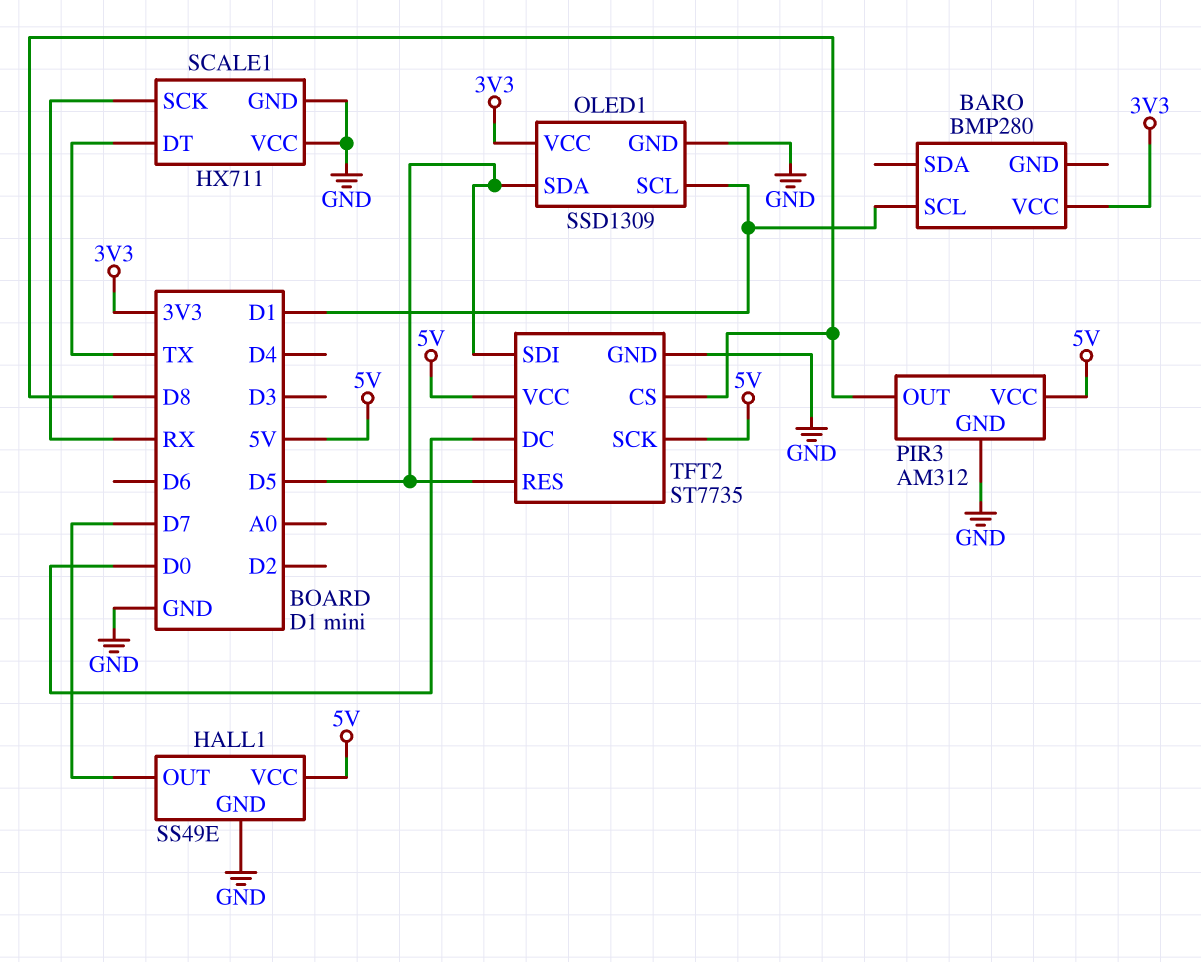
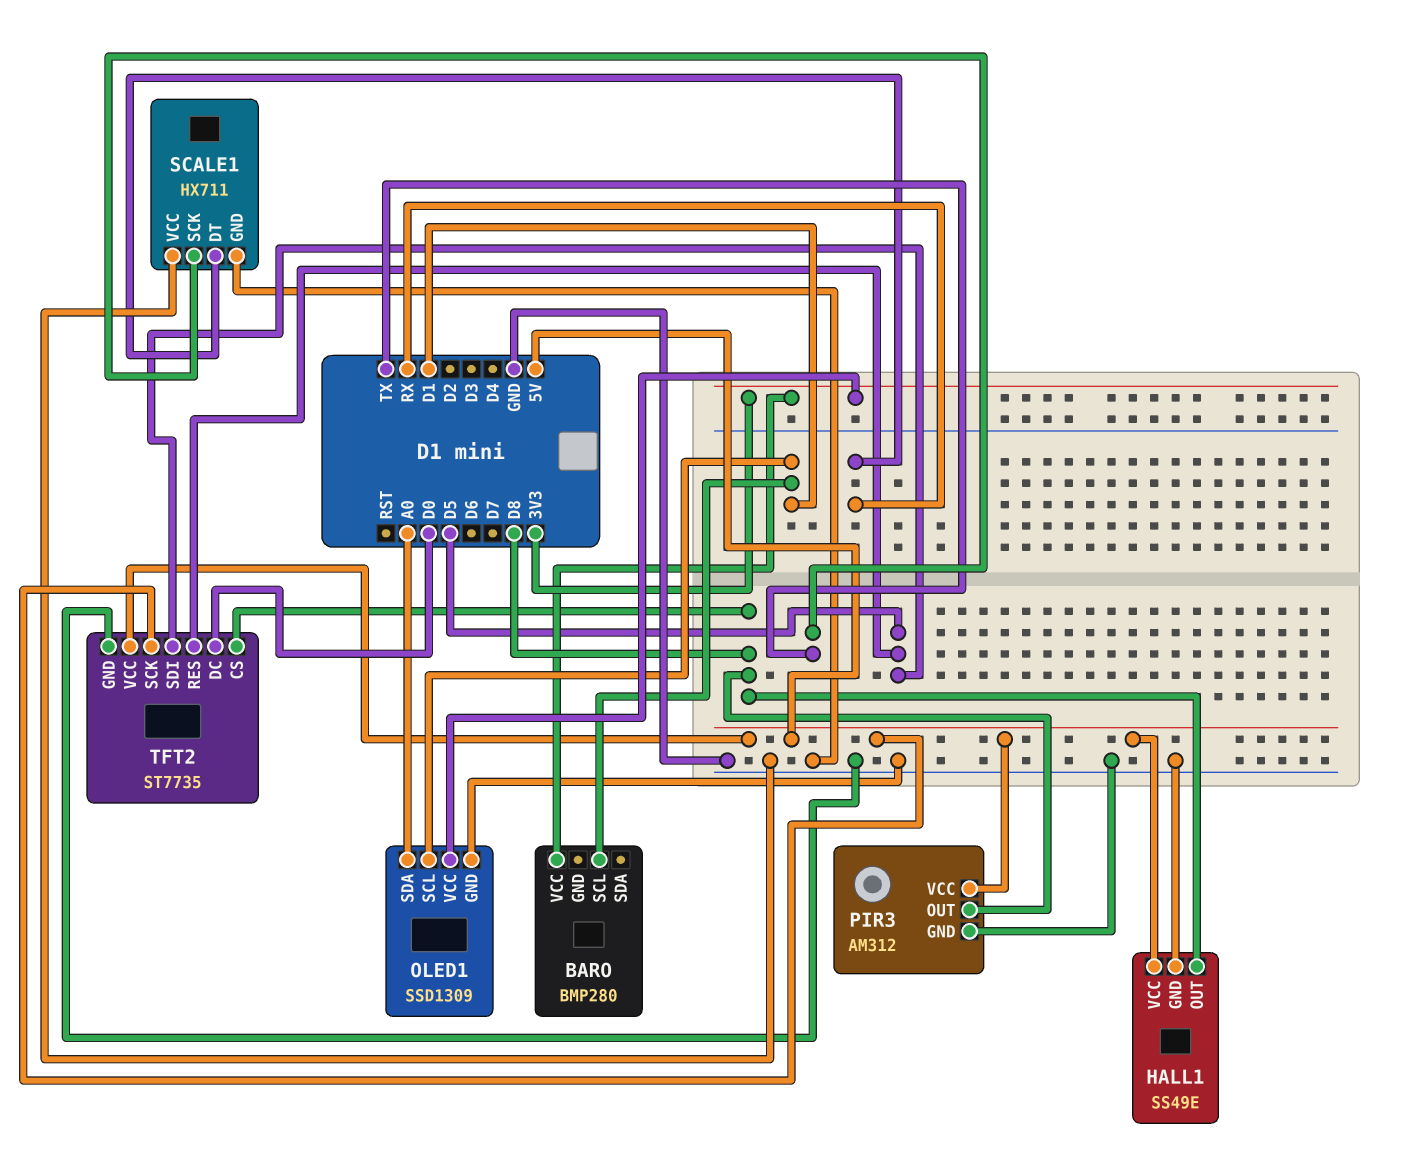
HALL1 pin OUT: D7 -> D8
OLED1 pin SDA: D5 -> A0
SCALE1 pin DT: TX -> RX
SCALE1 pin SCK: RX -> TX

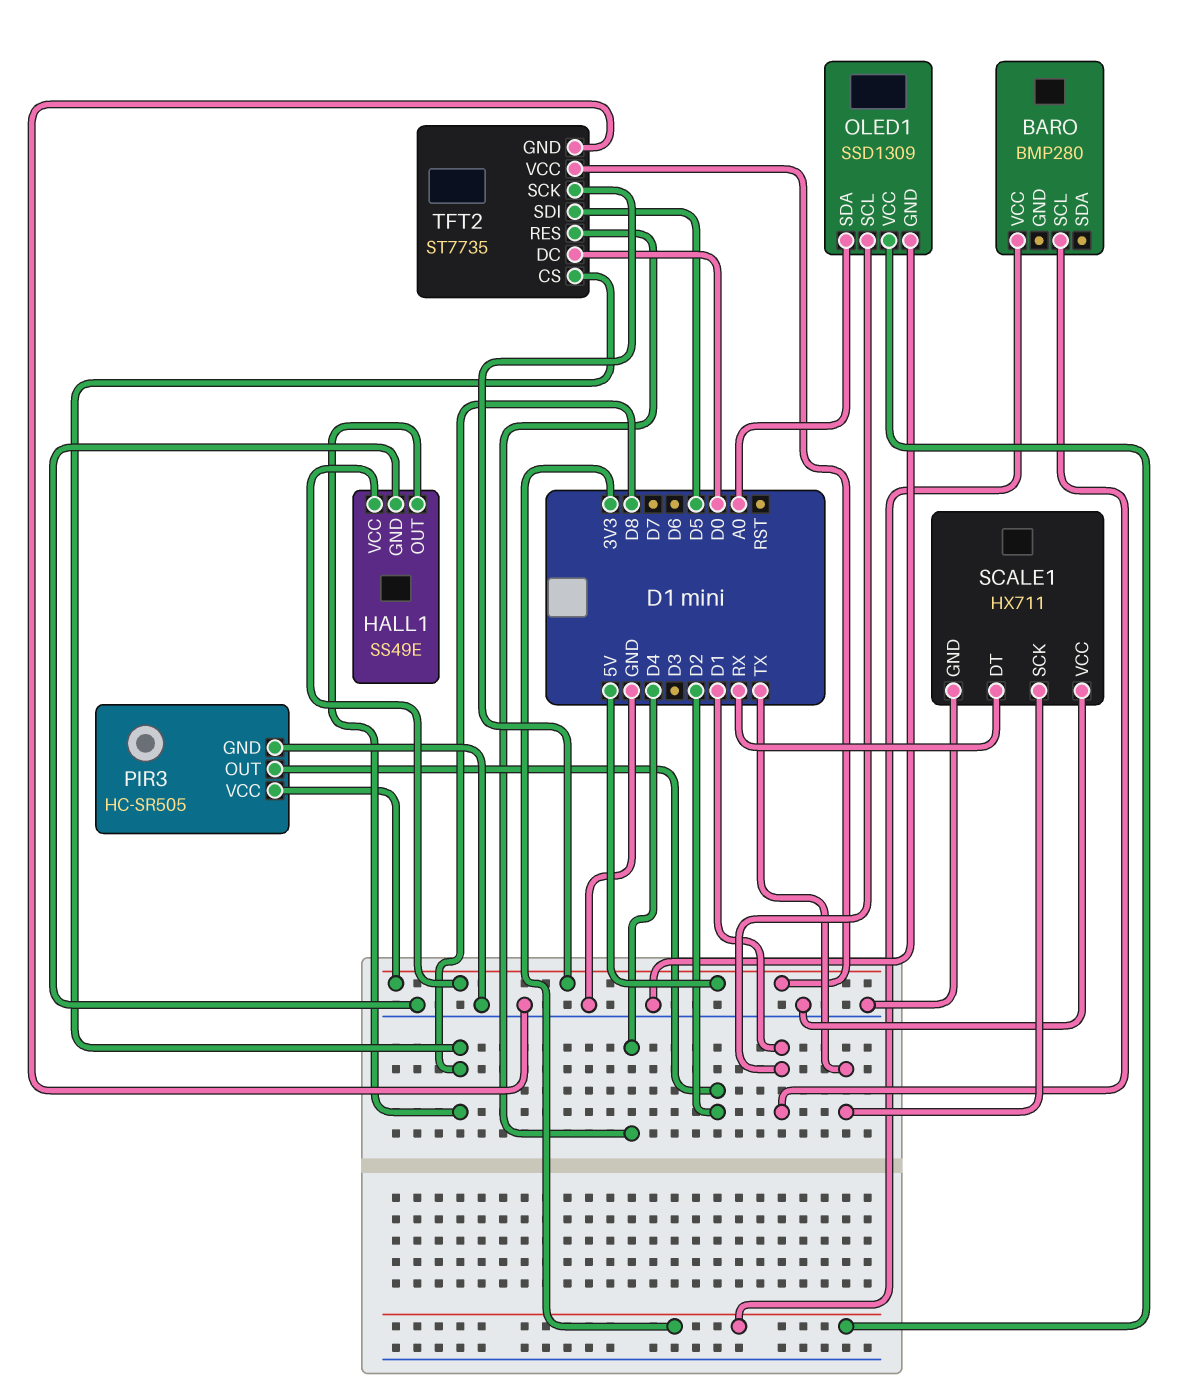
PIR3: AM312 -> HC-SR505
PIR3 pin OUT: D8 -> D2
TFT2 pin RES: D5 -> D4

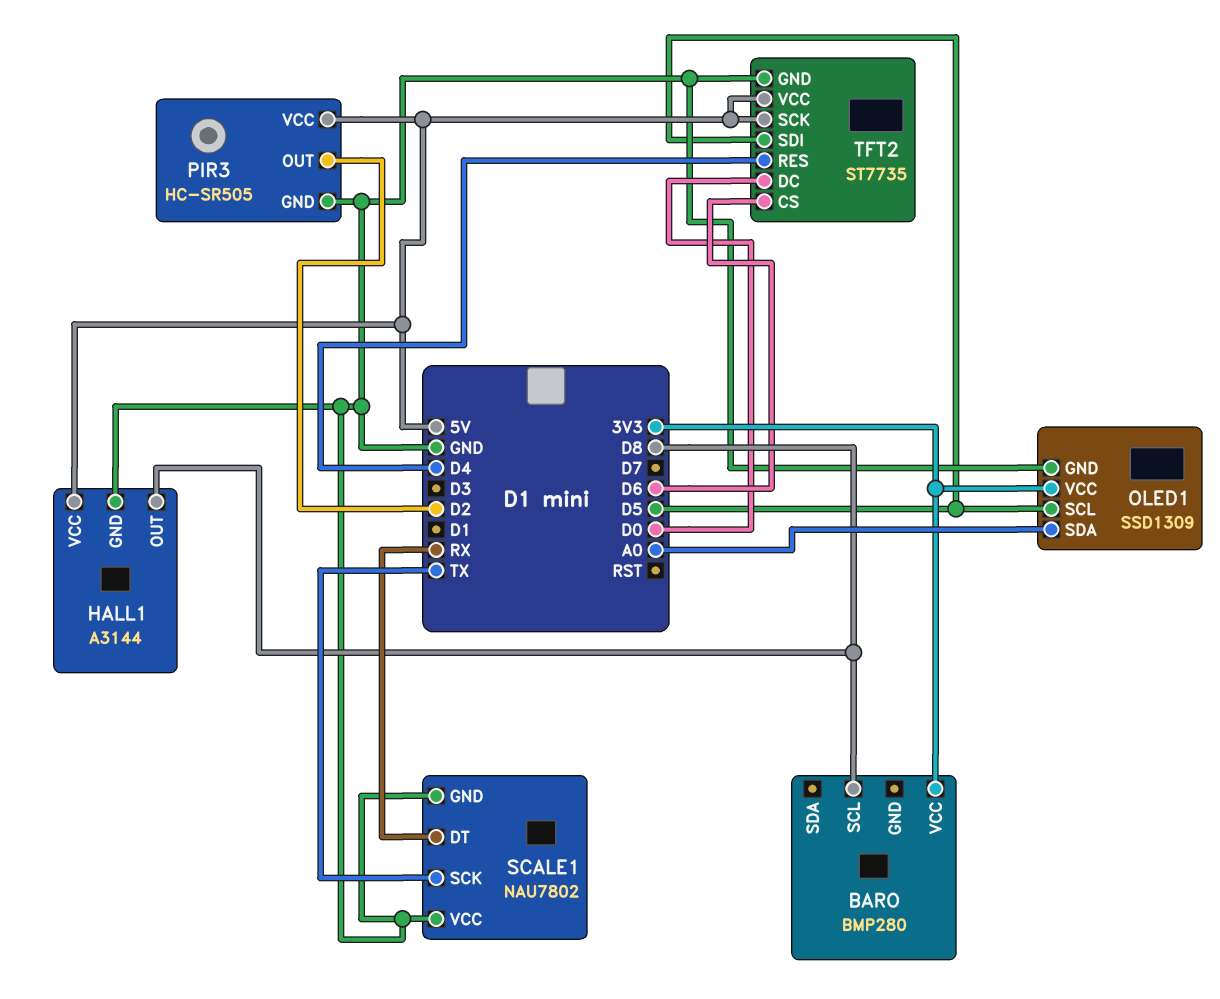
BARO pin SCL: D1 -> D8
HALL1: SS49E -> A3144
OLED1 pin SCL: D1 -> D5
SCALE1: HX711 -> NAU7802
TFT2 pin CS: D8 -> D6

